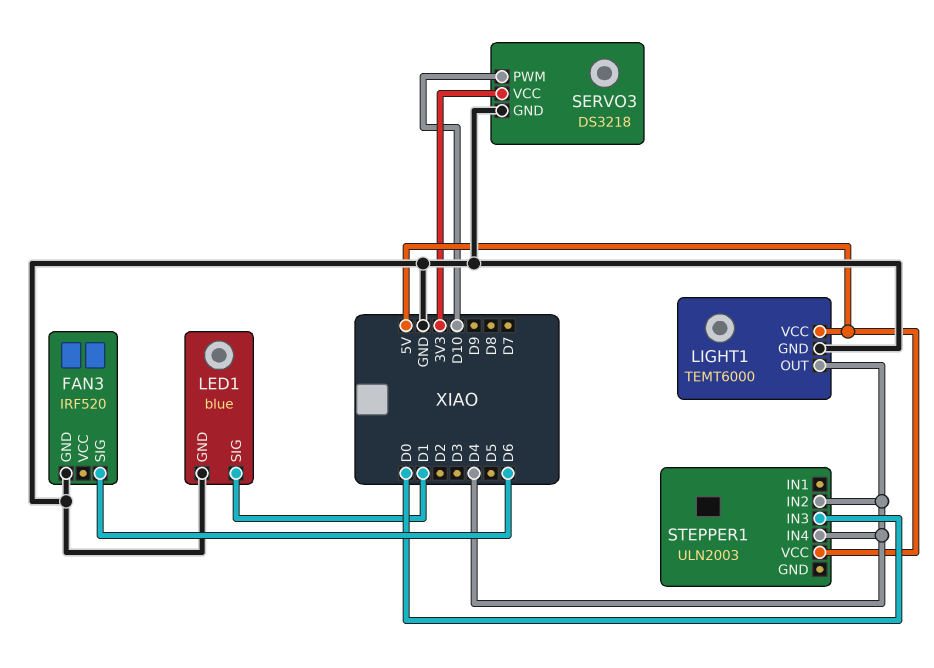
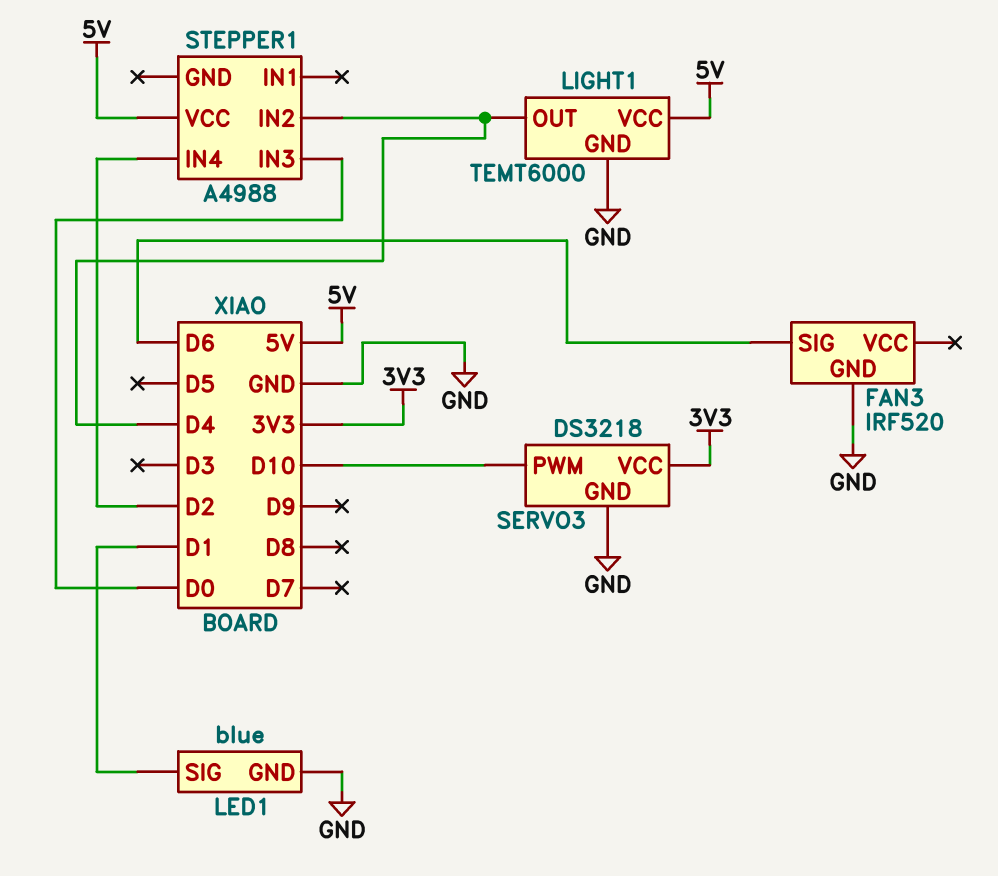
STEPPER1: ULN2003 -> A4988
STEPPER1 pin IN4: D4 -> D2

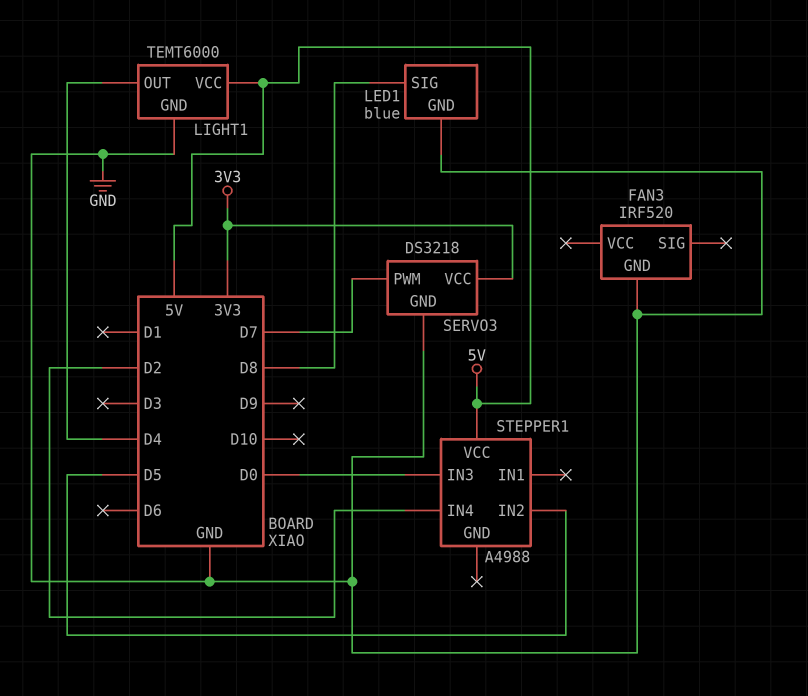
FAN3 pin SIG: D6 -> none
LED1 pin SIG: D1 -> D8
SERVO3 pin PWM: D10 -> D7
STEPPER1 pin IN2: D4 -> D5

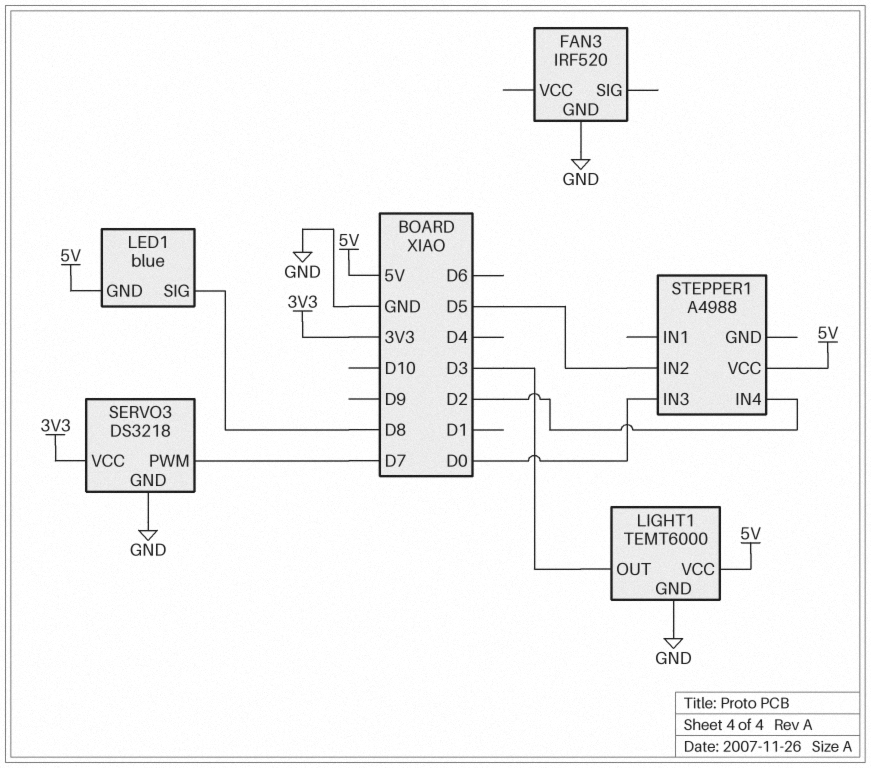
LED1 pin GND: GND -> 5V
LIGHT1 pin OUT: D4 -> D3

